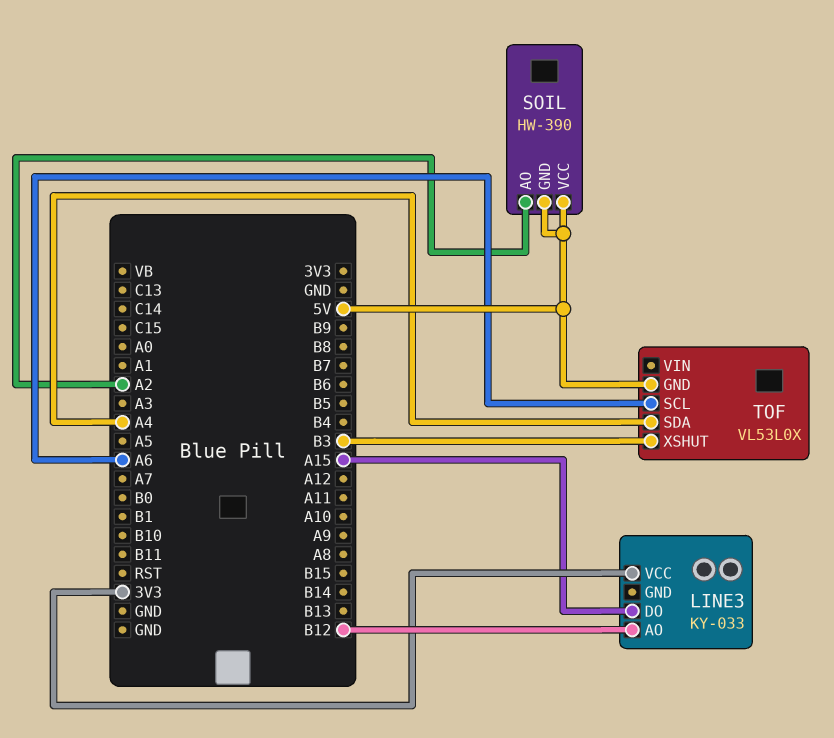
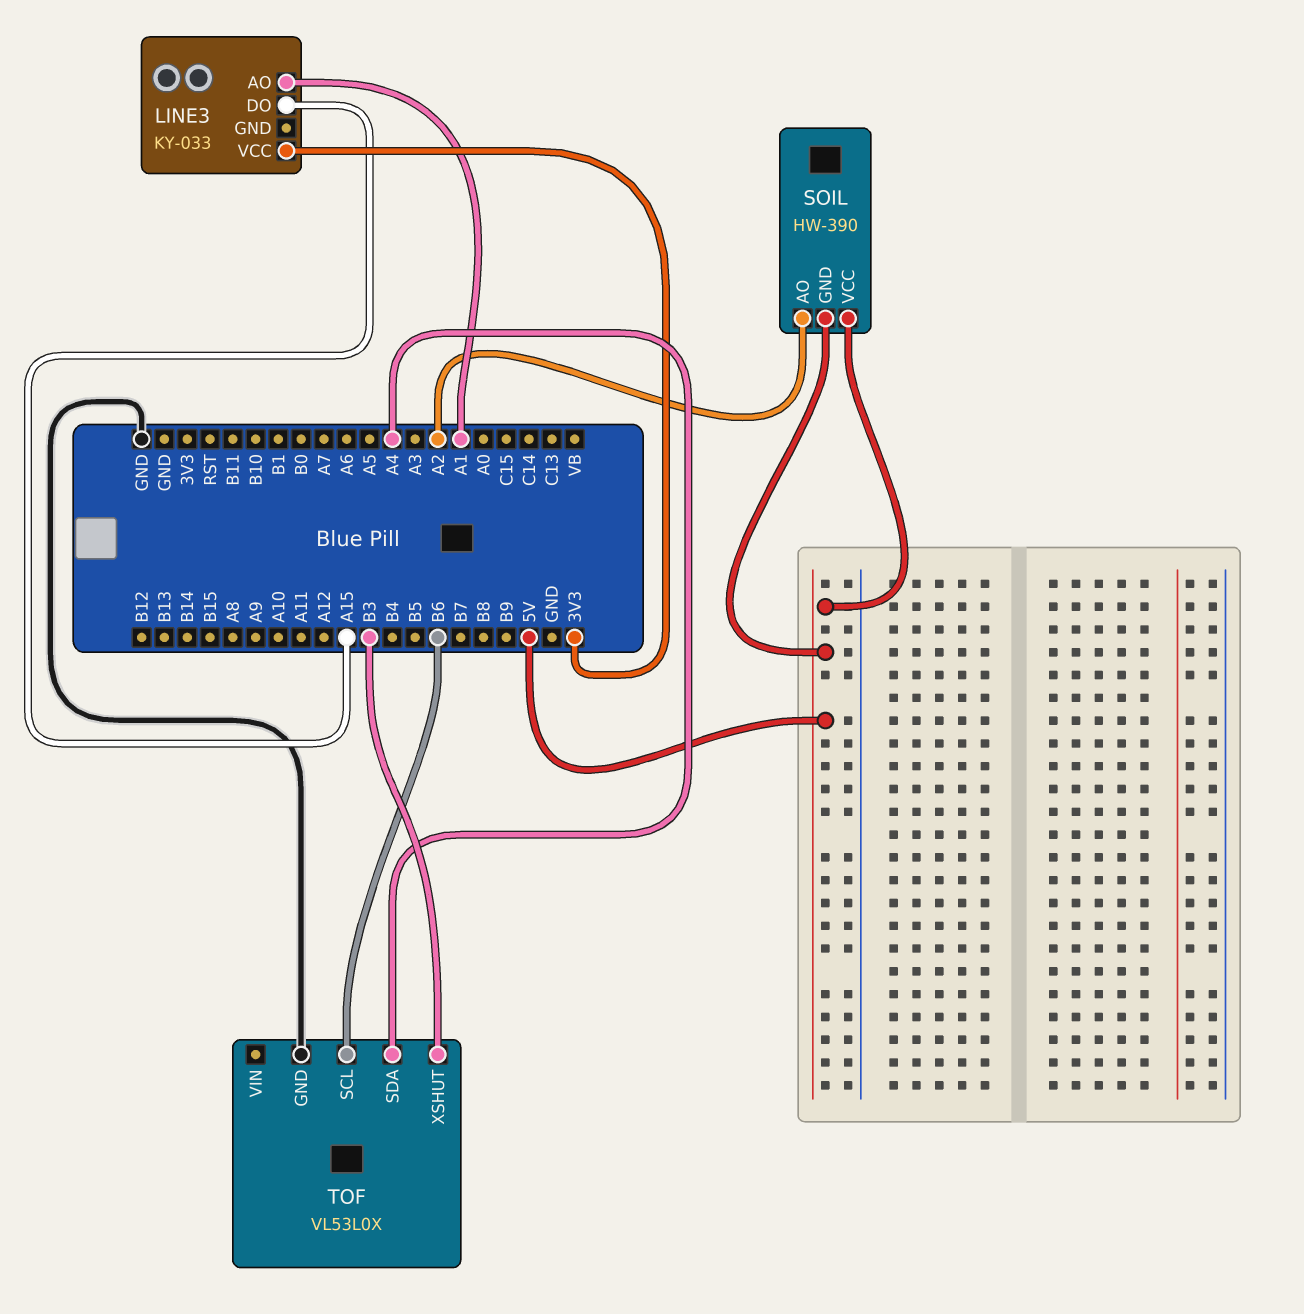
LINE3 pin AO: B12 -> A1
TOF pin GND: 5V -> GND
TOF pin SCL: A6 -> B6

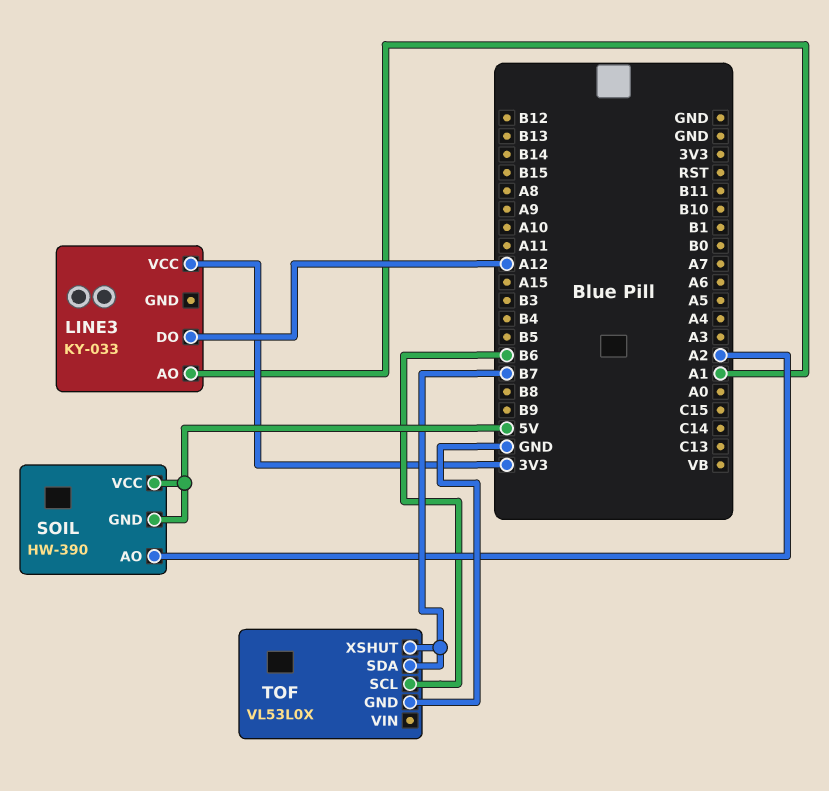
LINE3 pin DO: A15 -> A12
TOF pin SDA: A4 -> B7
TOF pin XSHUT: B3 -> B7

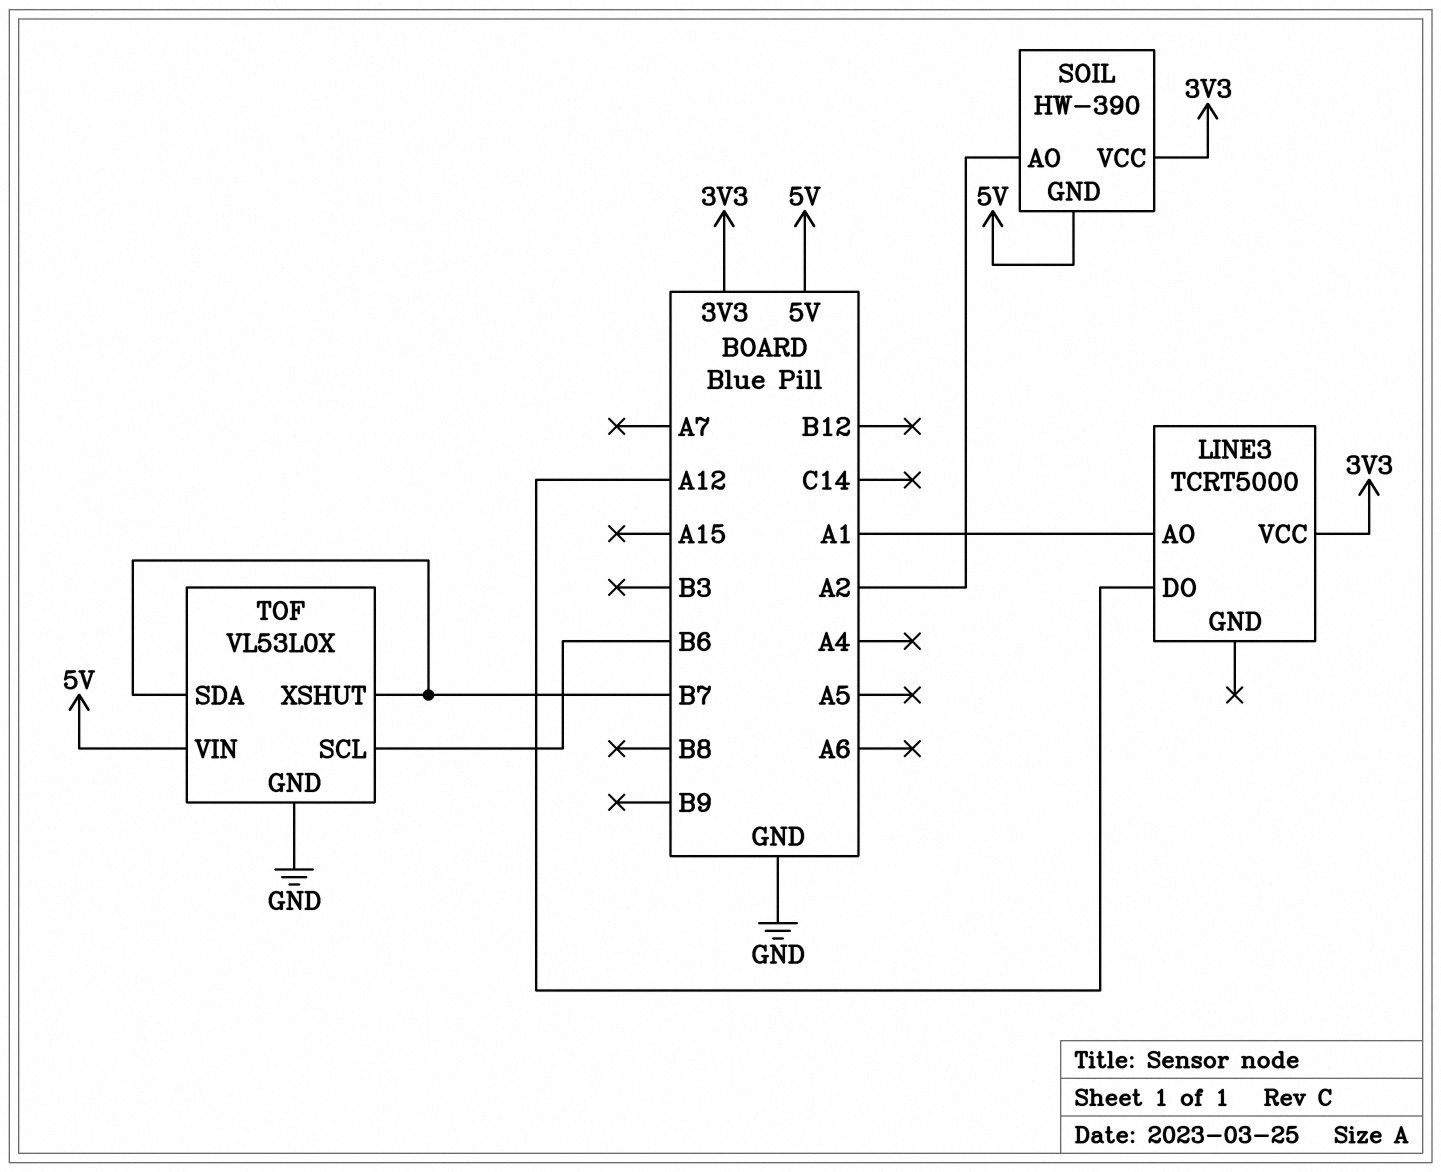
LINE3: KY-033 -> TCRT5000
SOIL pin VCC: 5V -> 3V3
TOF pin VIN: none -> 5V

